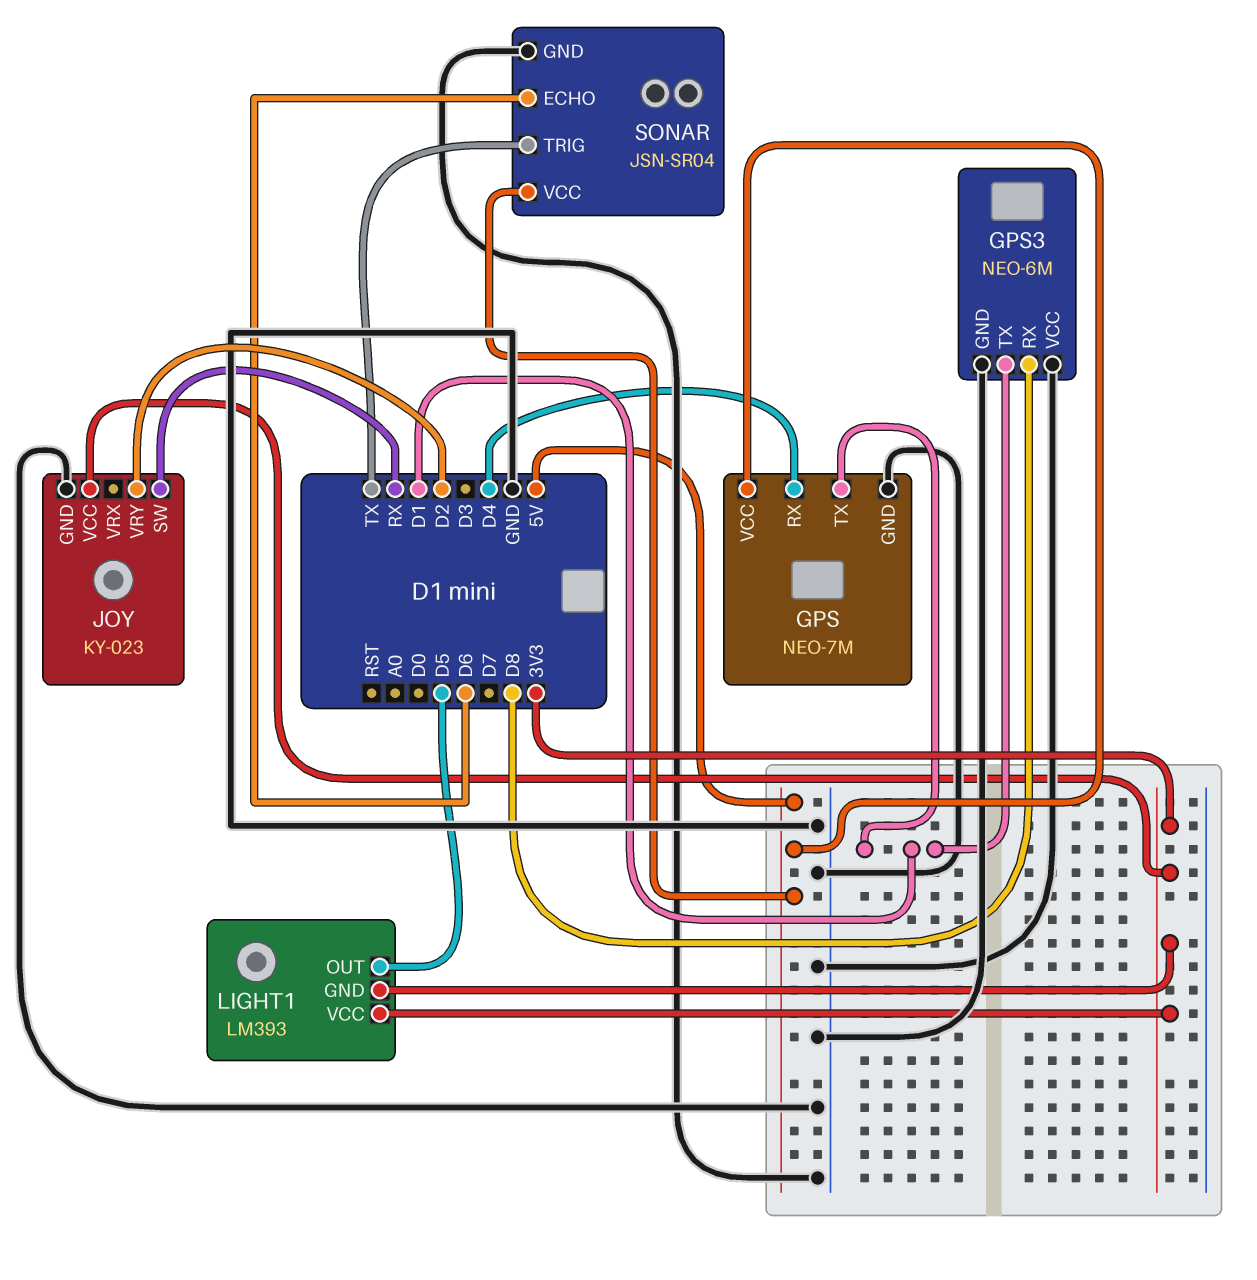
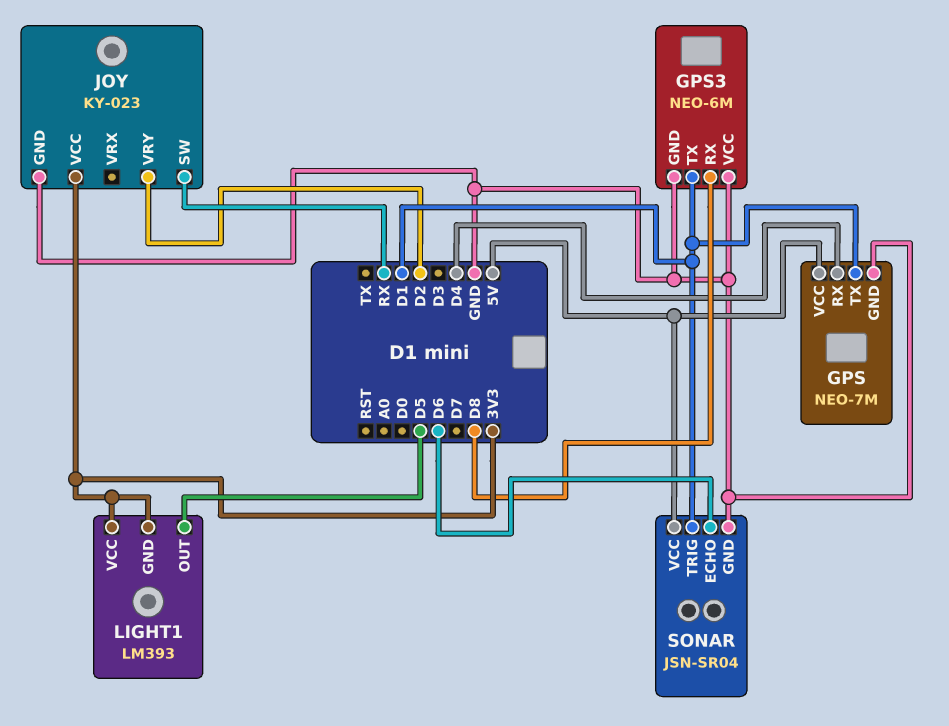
SONAR pin TRIG: TX -> D1

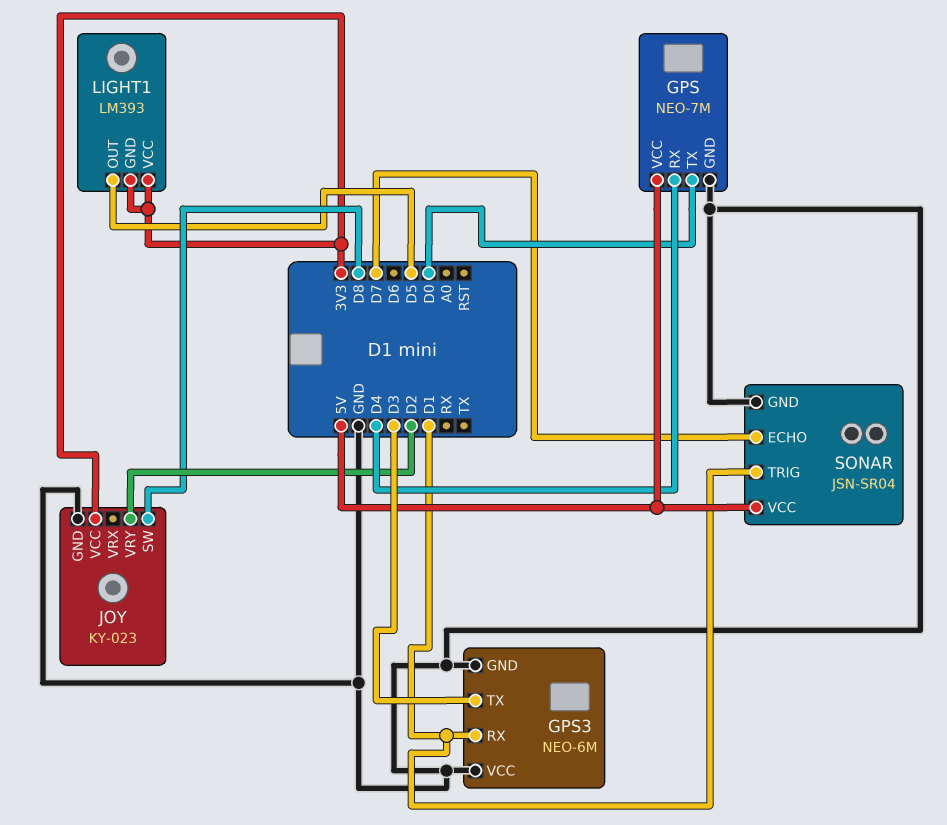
GPS pin TX: D1 -> D0
GPS3 pin RX: D8 -> D1
GPS3 pin TX: D1 -> D3
JOY pin SW: RX -> D8
SONAR pin ECHO: D6 -> D7

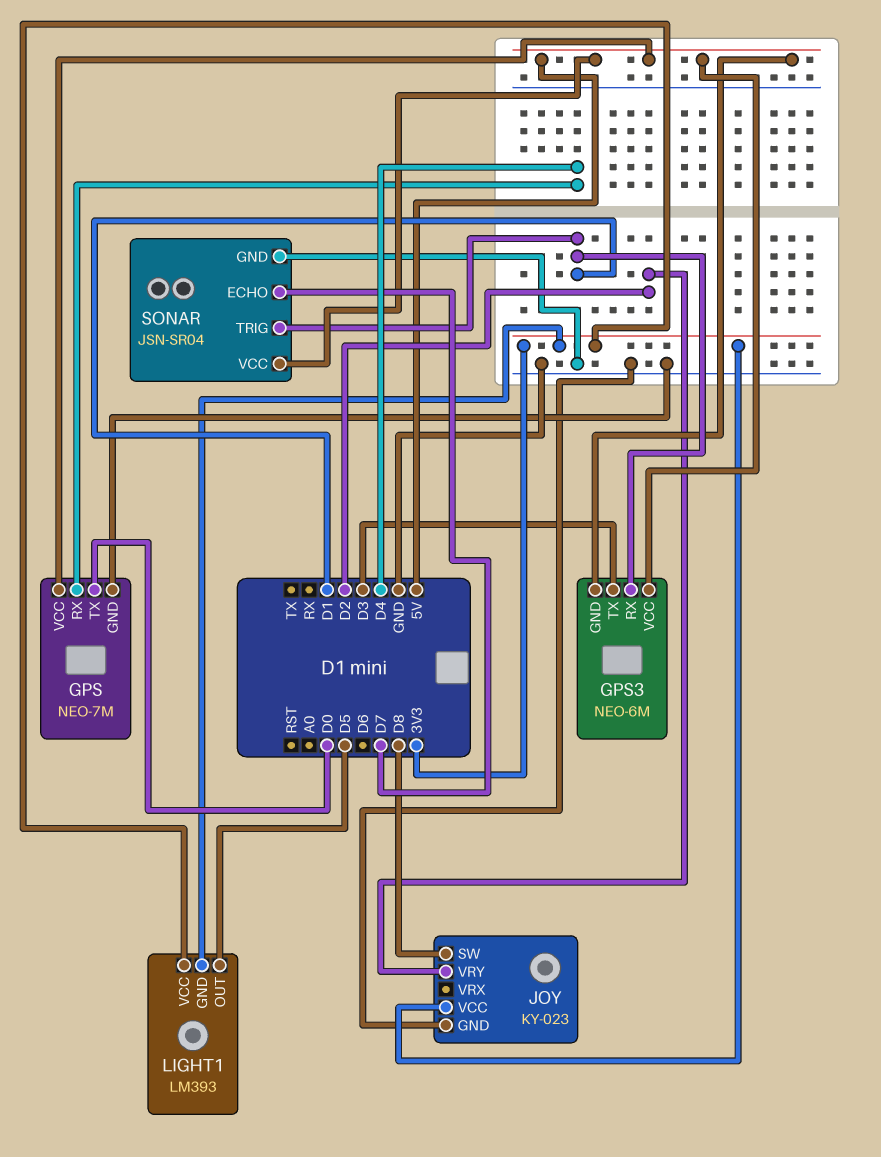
GPS3 pin GND: GND -> 5V
GPS3 pin VCC: GND -> 5V

